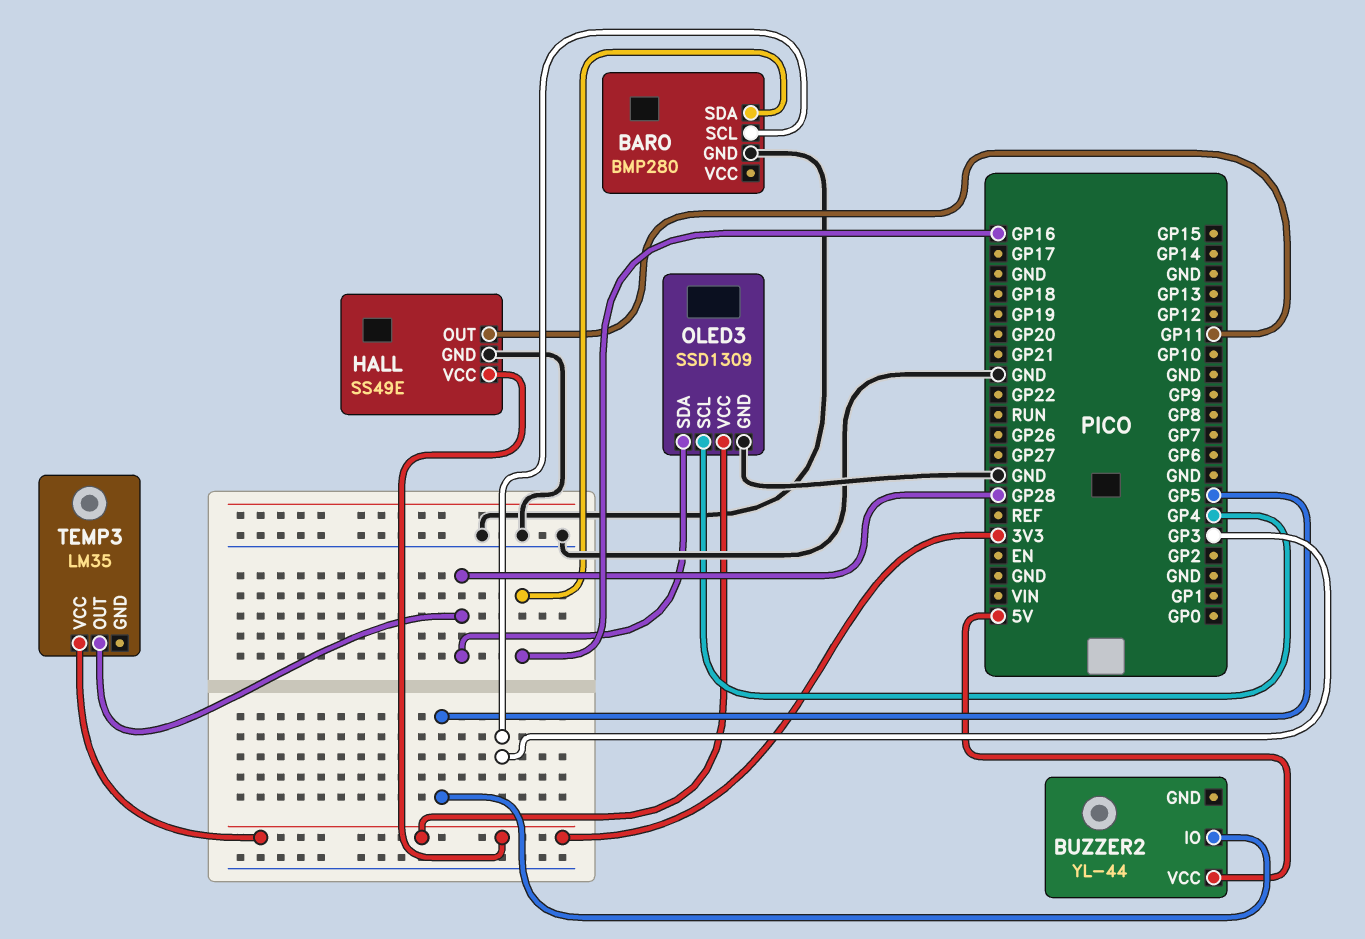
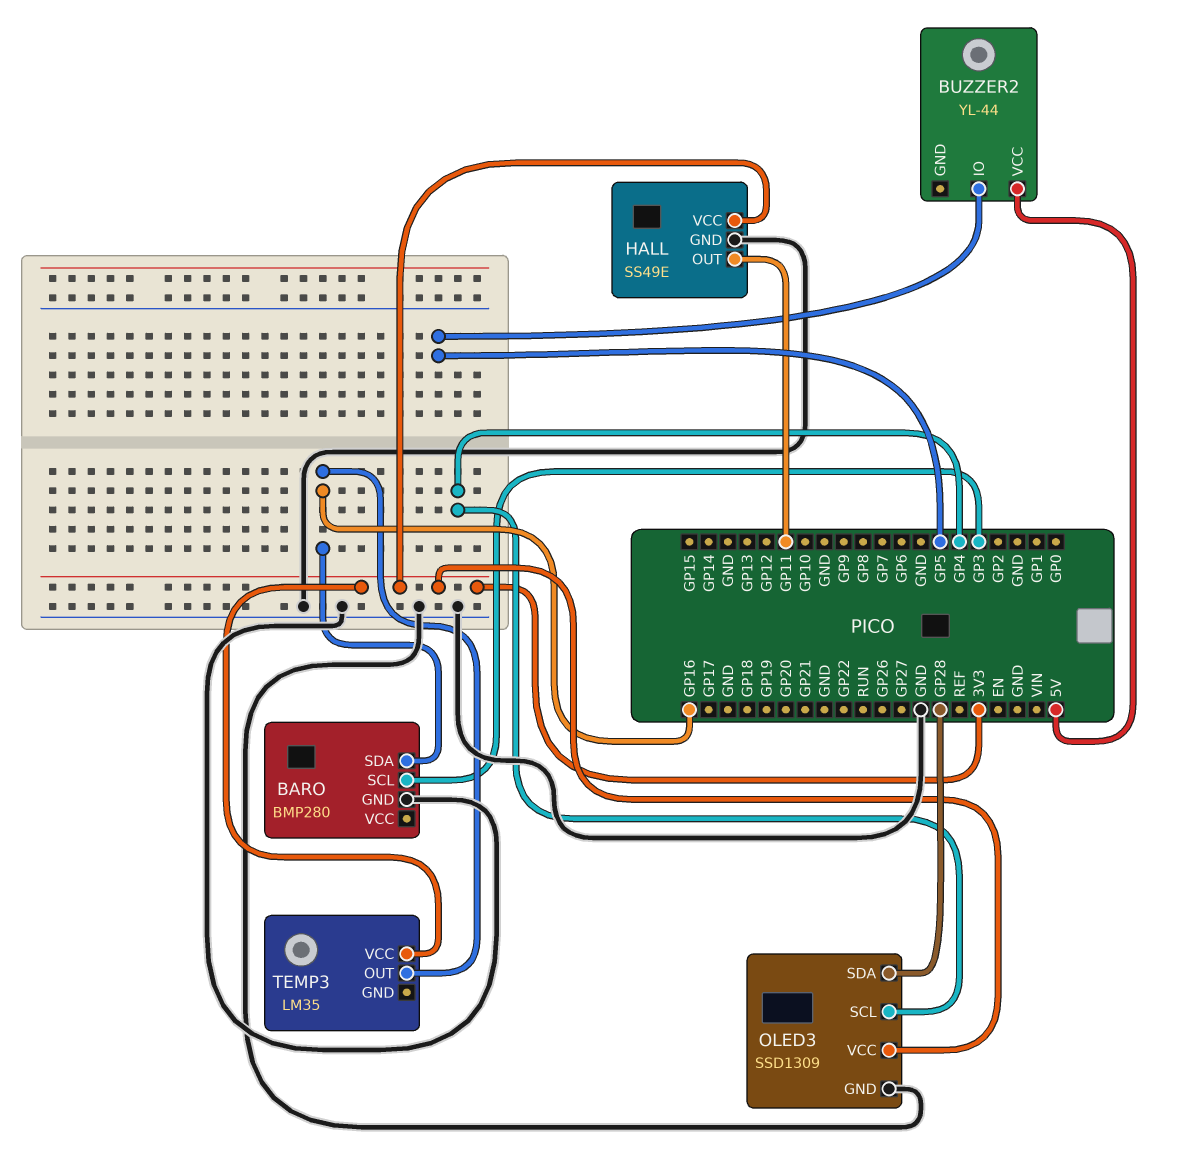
TEMP3 pin OUT: GP28 -> GP16

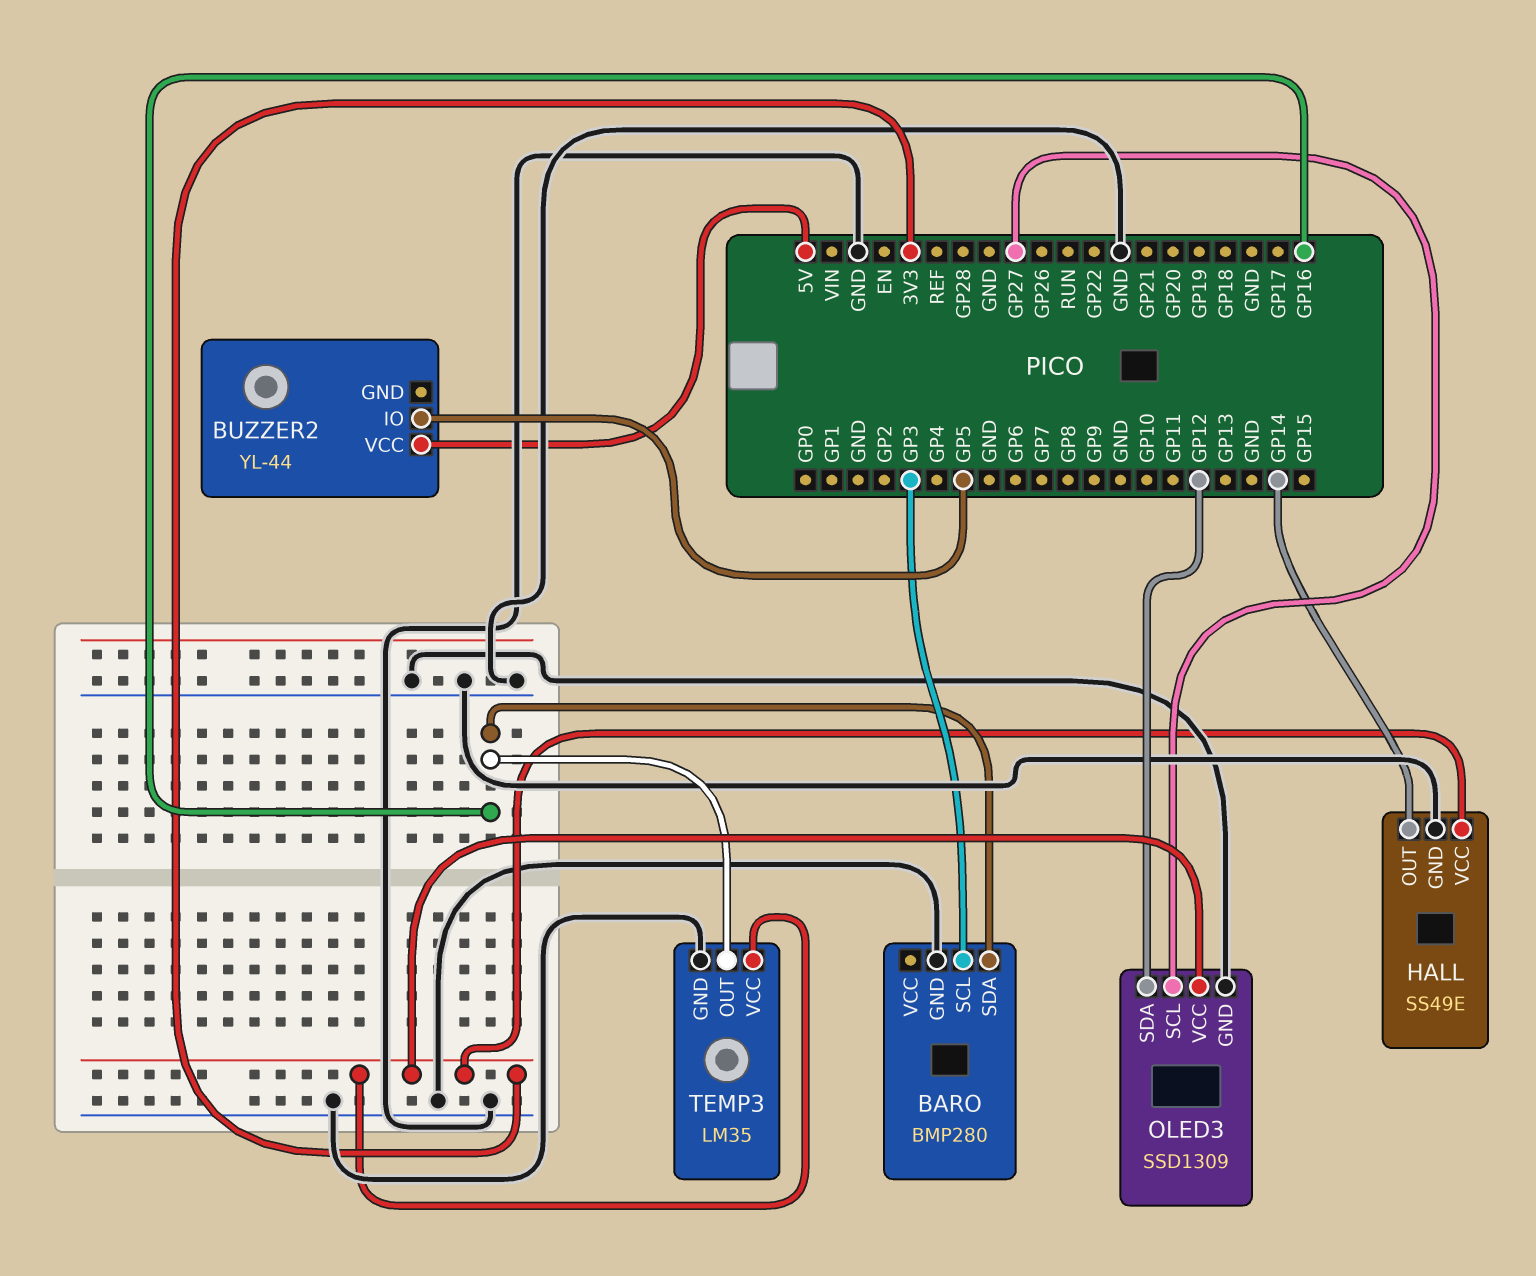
HALL pin OUT: GP11 -> GP14
OLED3 pin SCL: GP4 -> GP27
OLED3 pin SDA: GP28 -> GP12
TEMP3 pin GND: none -> GND

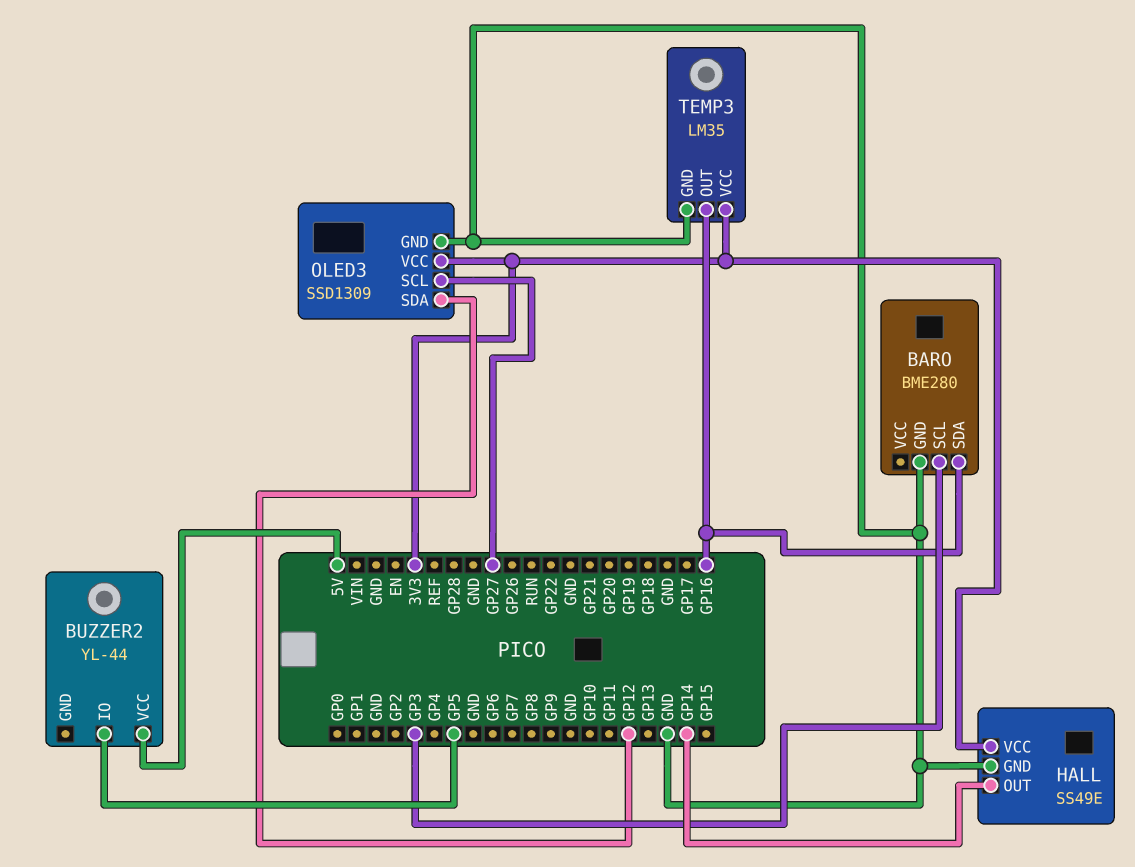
BARO: BMP280 -> BME280

